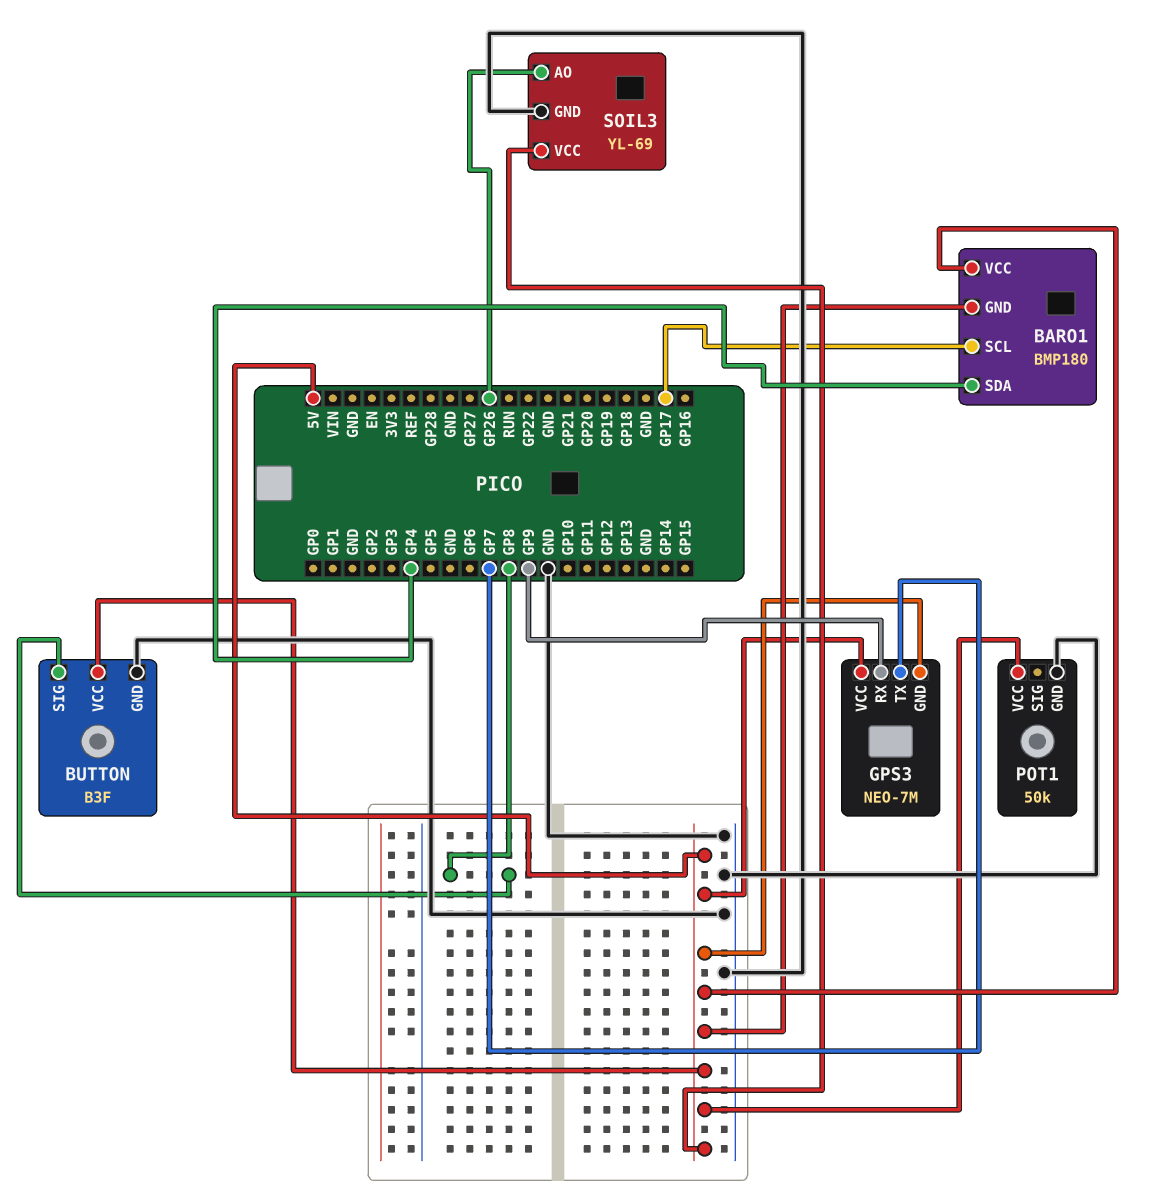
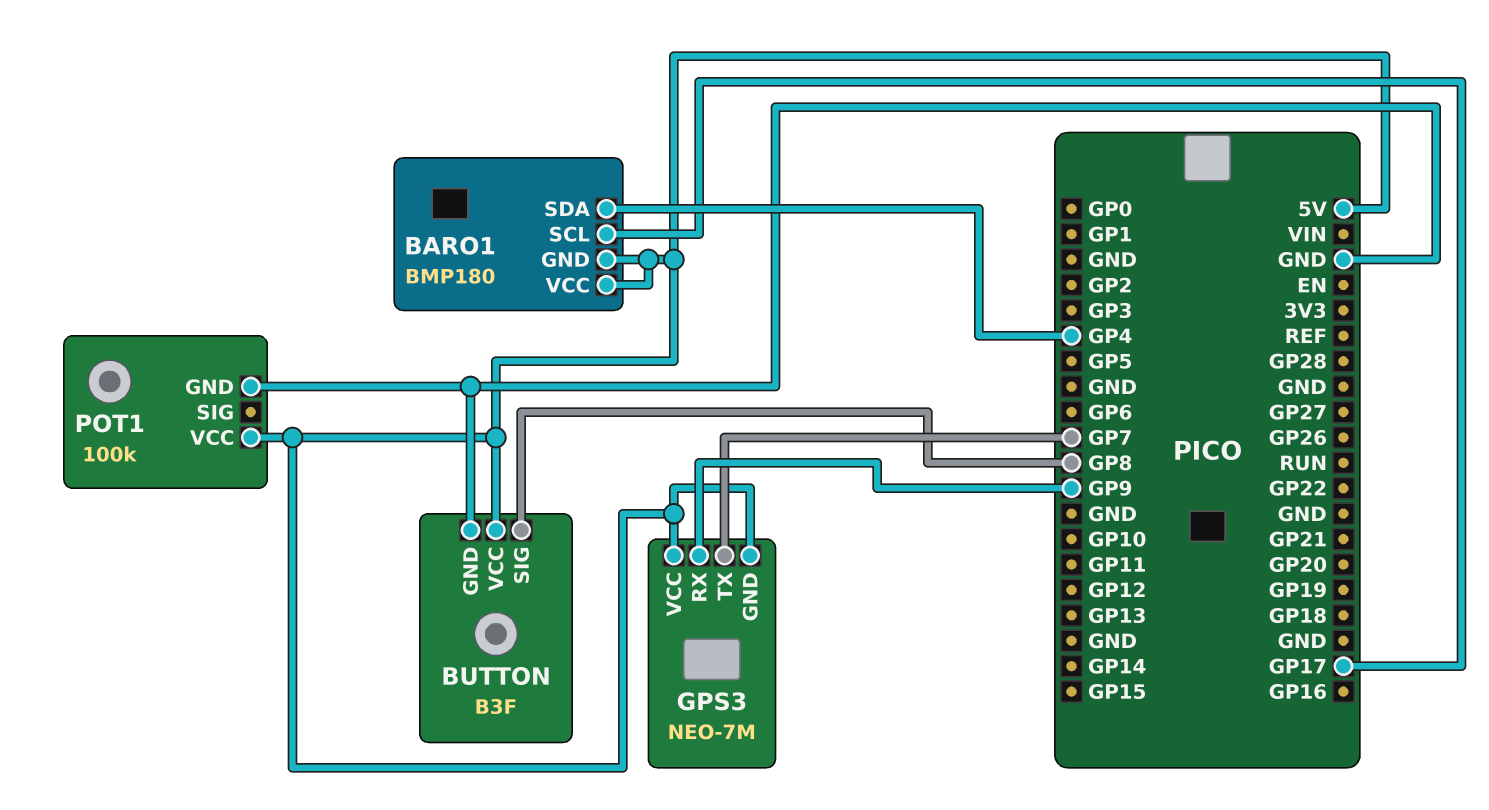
POT1: 50k -> 100k
SOIL3: YL-69 -> none
SOIL3 pin AO: GP26 -> none
SOIL3 pin GND: GND -> none
SOIL3 pin VCC: 5V -> none

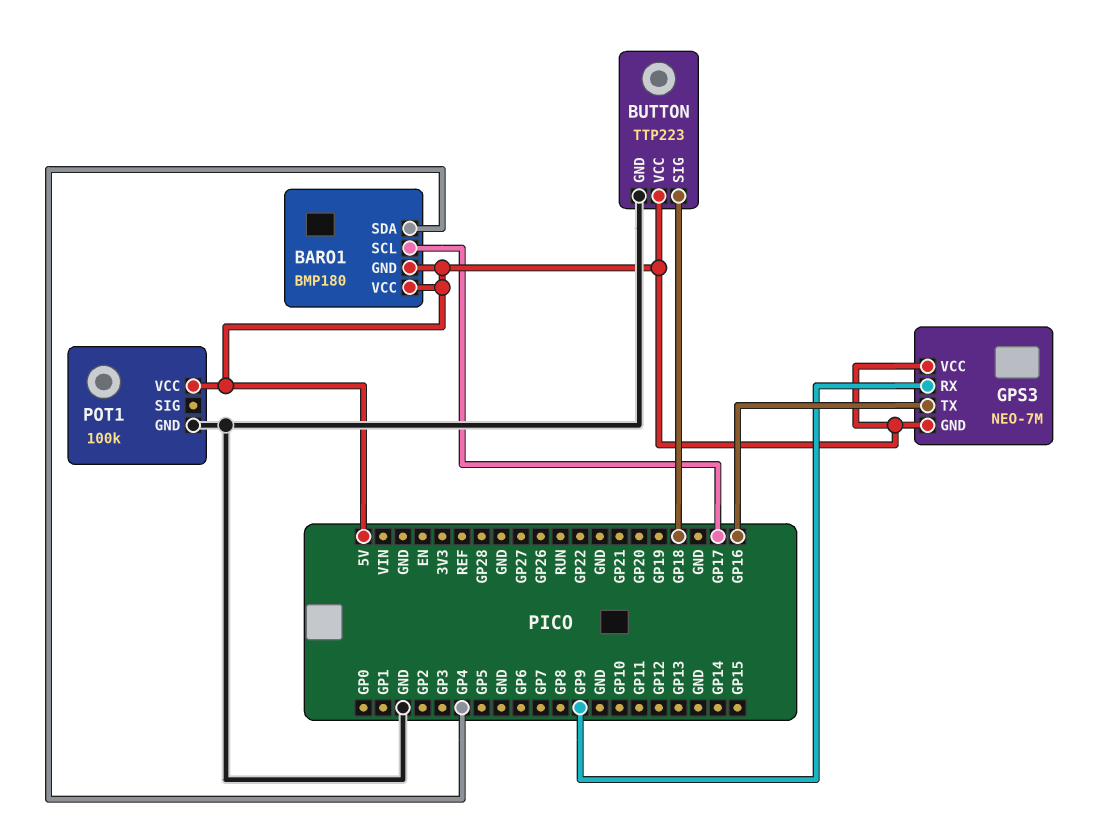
BUTTON: B3F -> TTP223
BUTTON pin SIG: GP8 -> GP18
GPS3 pin TX: GP7 -> GP16

